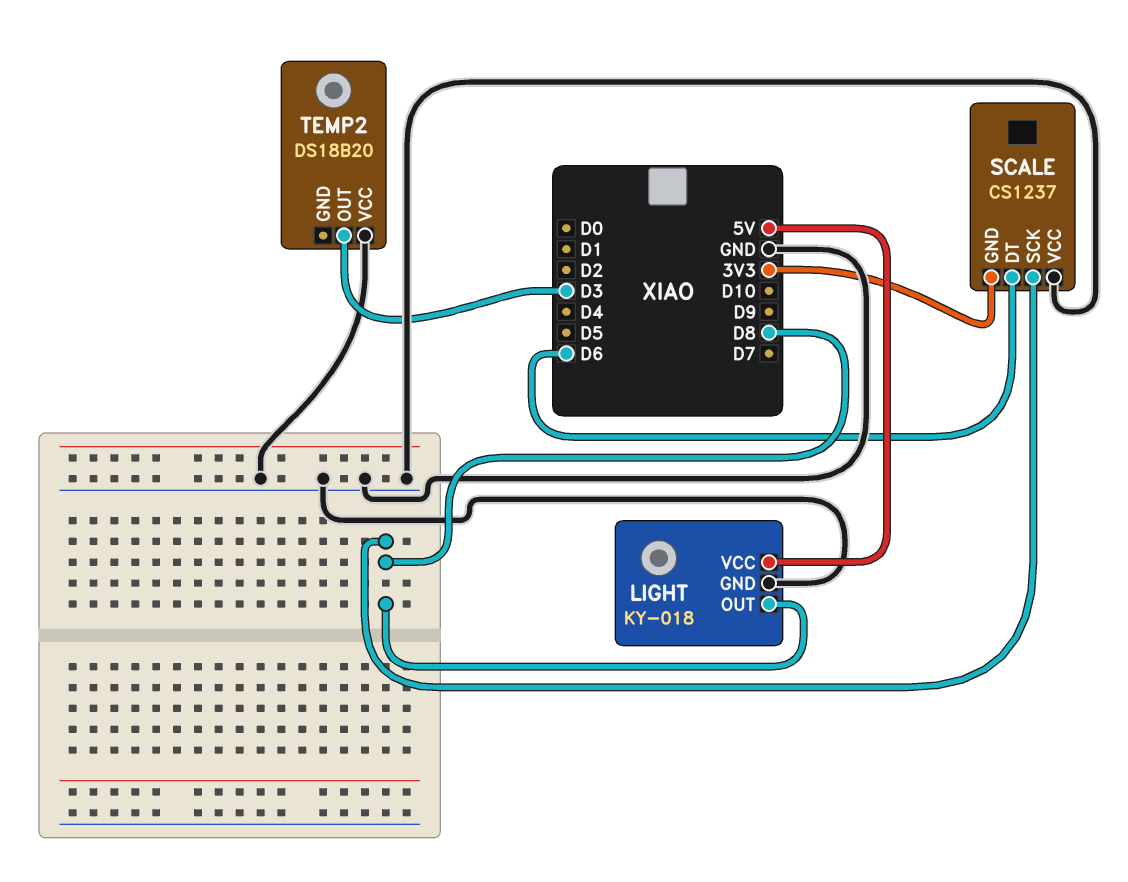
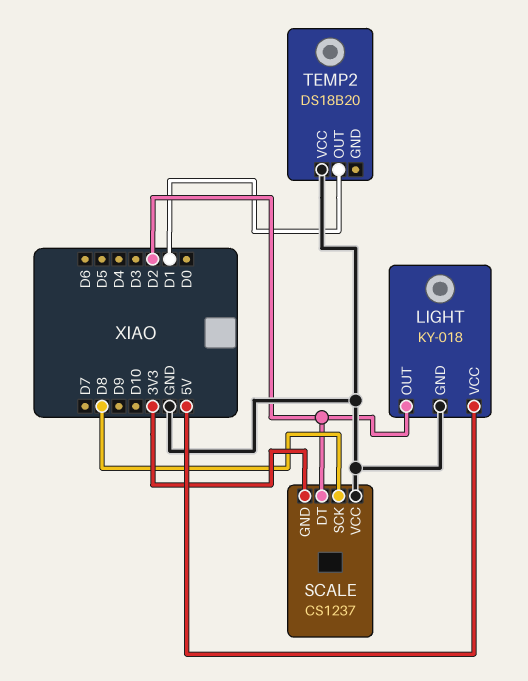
LIGHT pin OUT: D8 -> D2
SCALE pin DT: D6 -> D2
TEMP2 pin OUT: D3 -> D1

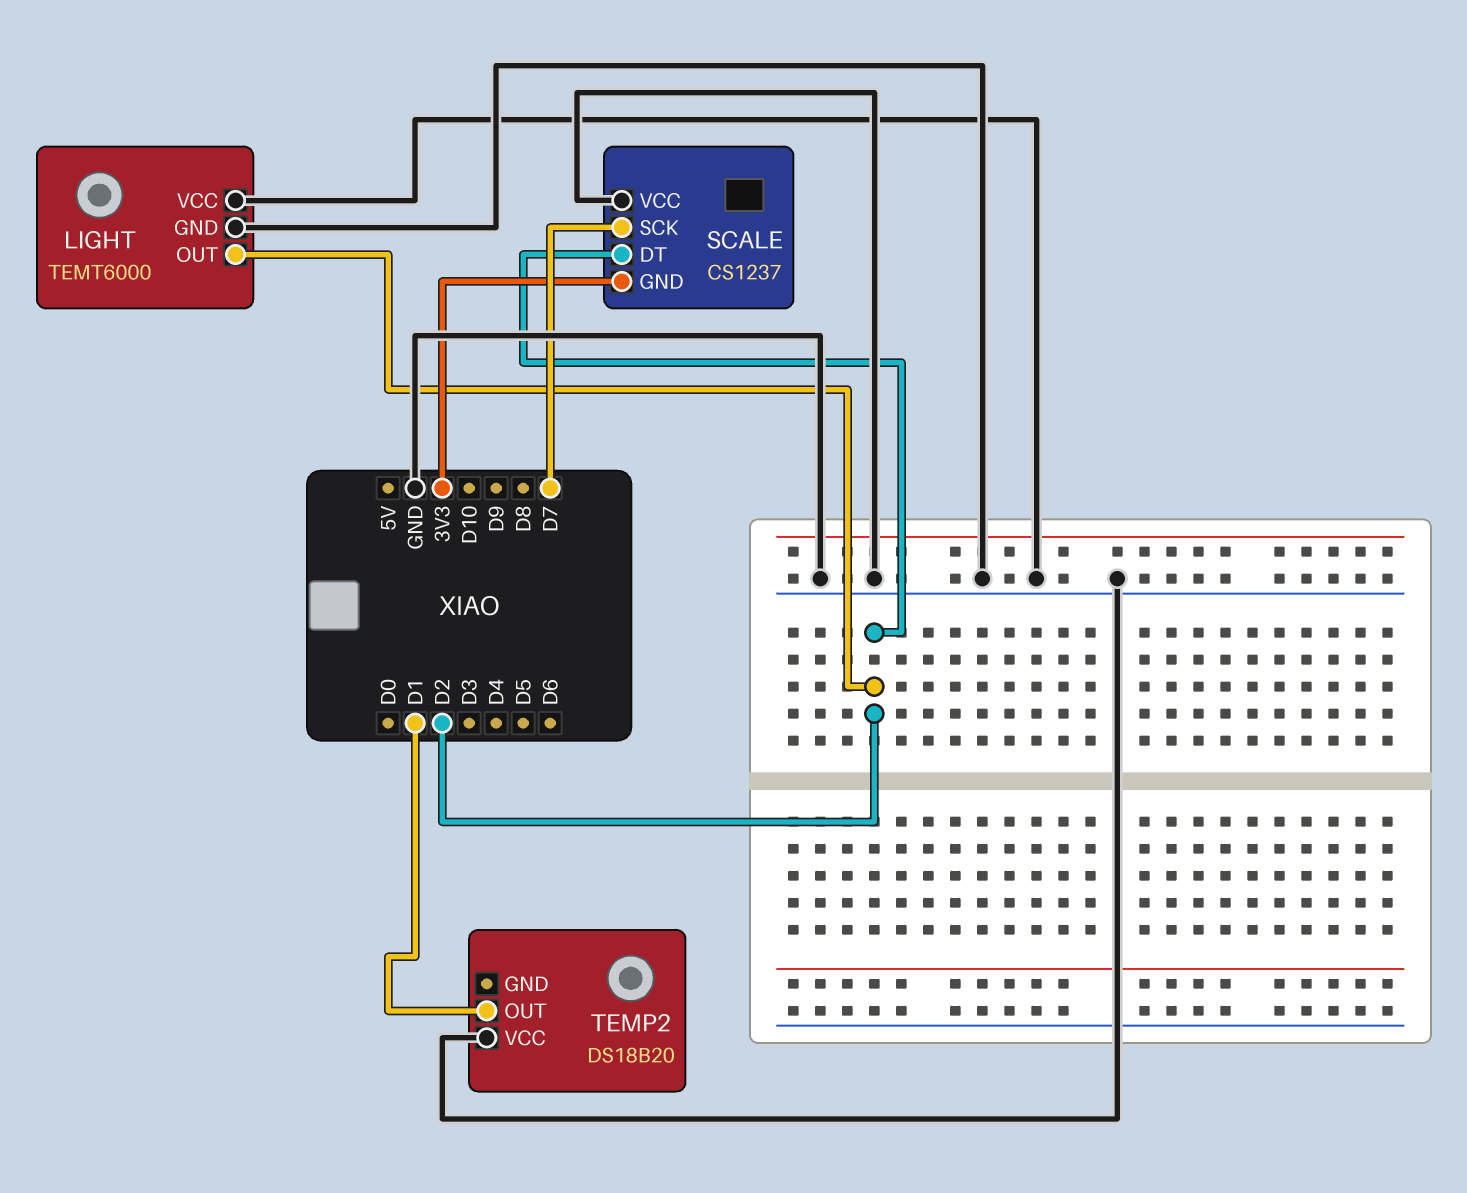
LIGHT: KY-018 -> TEMT6000
LIGHT pin VCC: 5V -> GND
SCALE pin SCK: D8 -> D7

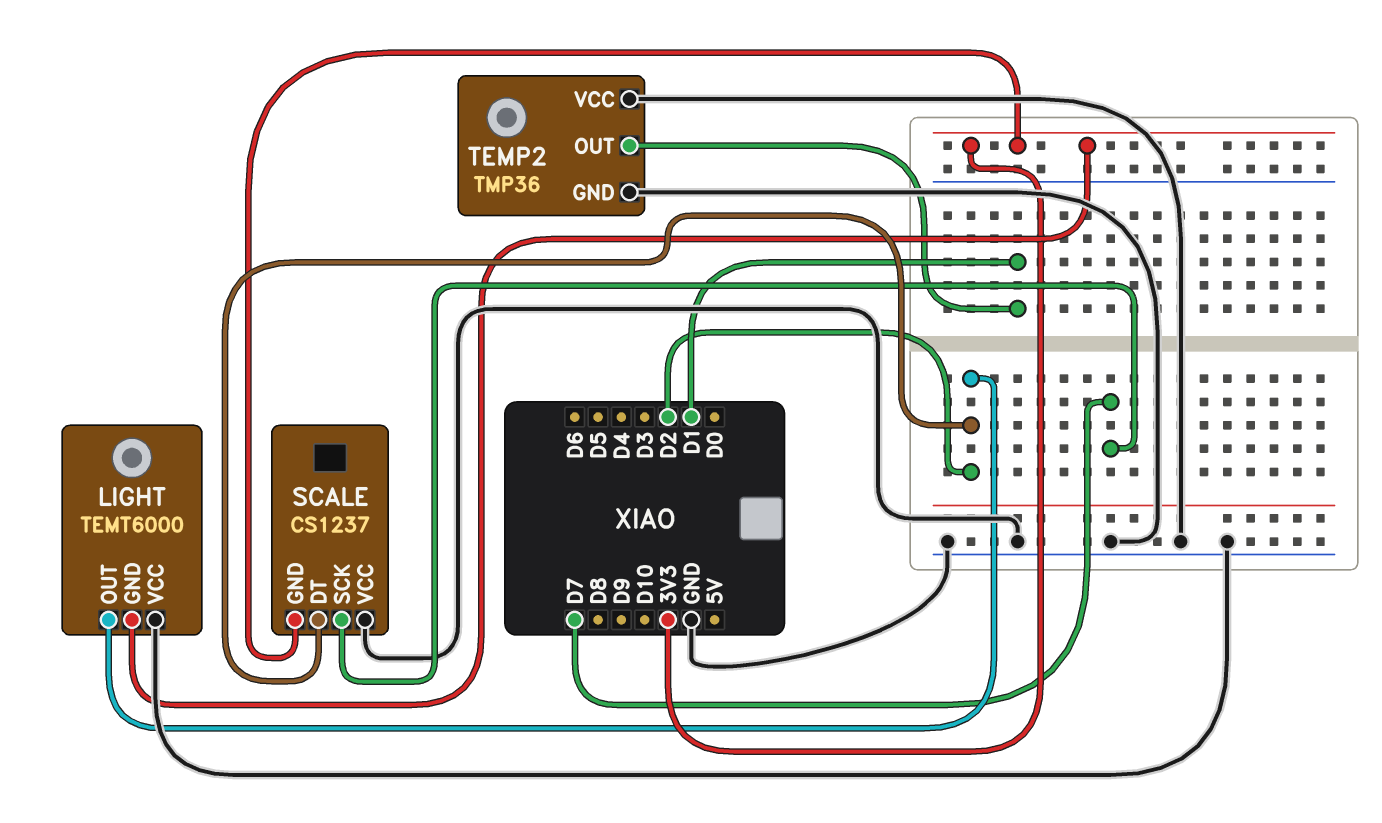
LIGHT pin GND: GND -> 3V3
TEMP2: DS18B20 -> TMP36
TEMP2 pin GND: none -> GND

